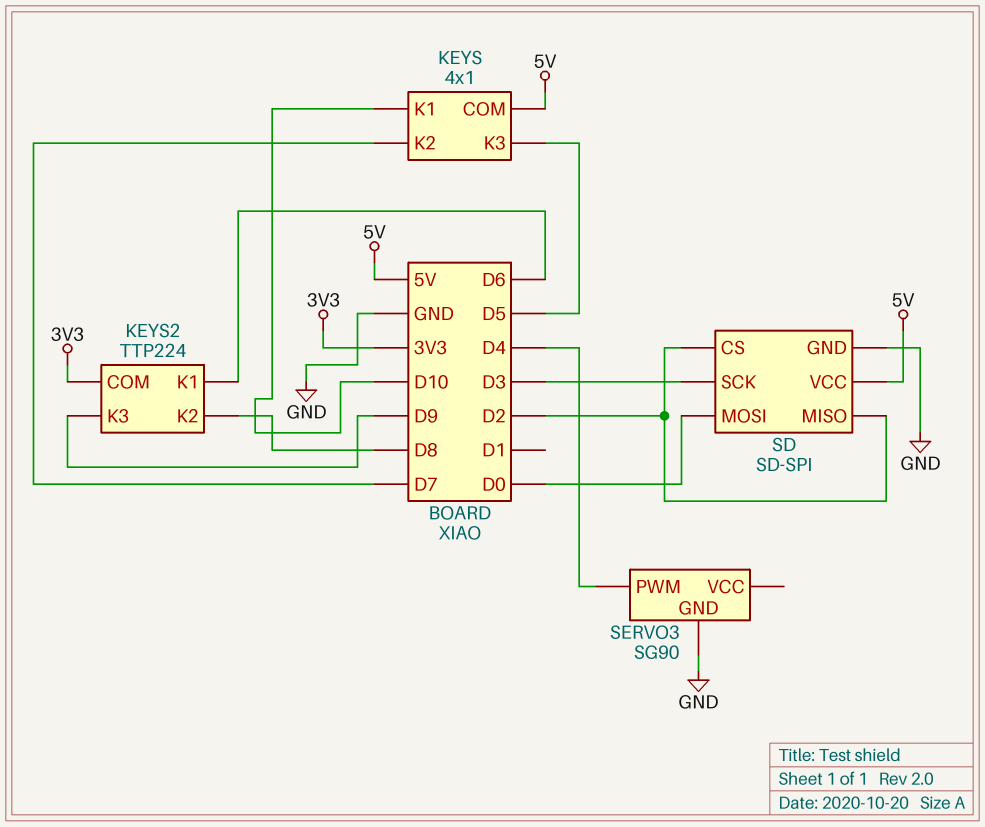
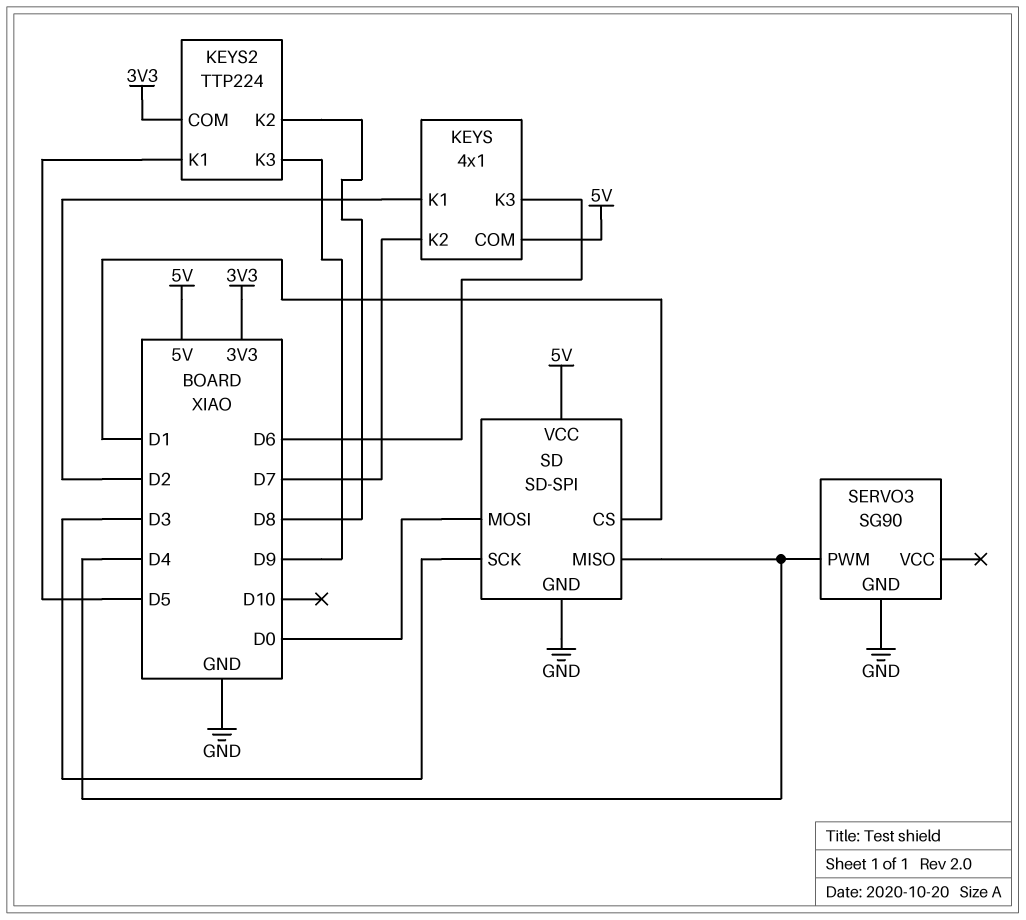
KEYS pin K1: D10 -> D2
KEYS pin K3: D5 -> D6
KEYS2 pin K1: D6 -> D5
SD pin CS: D2 -> D1
SD pin MISO: D2 -> D4

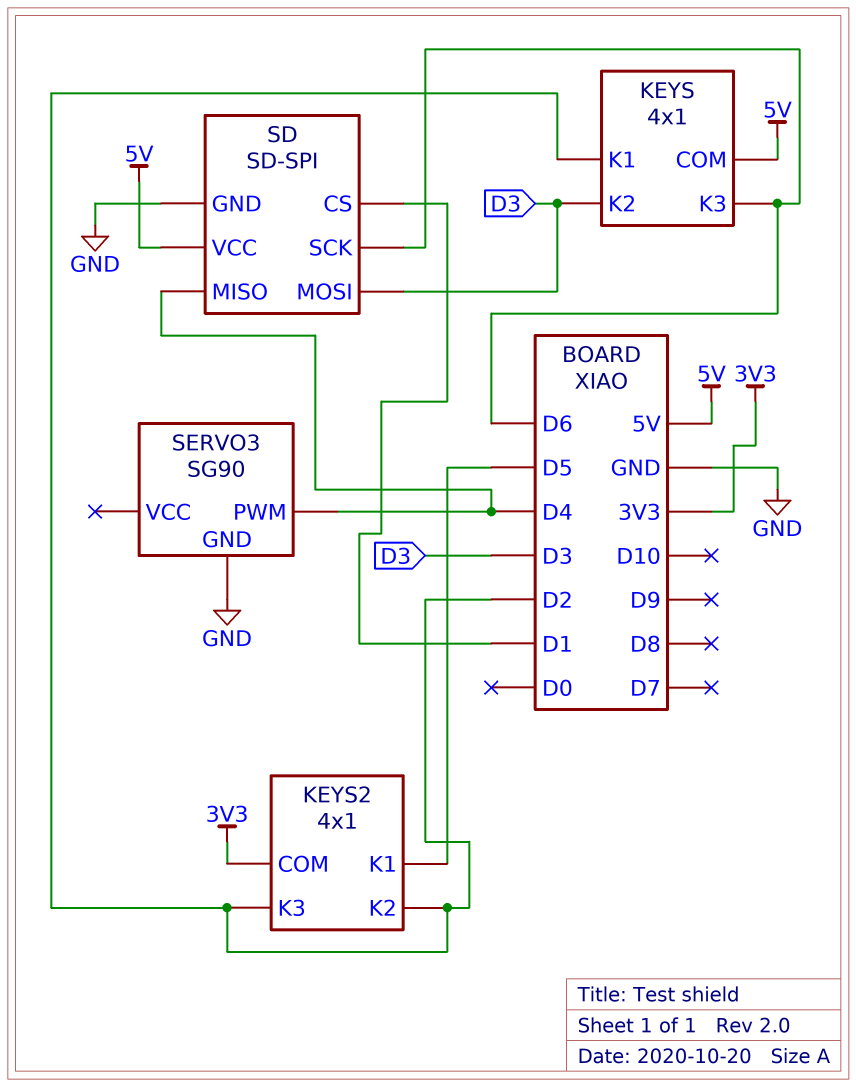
KEYS pin K2: D7 -> D3
KEYS2: TTP224 -> 4x1
KEYS2 pin K2: D8 -> D2
KEYS2 pin K3: D9 -> D2
SD pin MOSI: D0 -> D3
SD pin SCK: D3 -> D6

